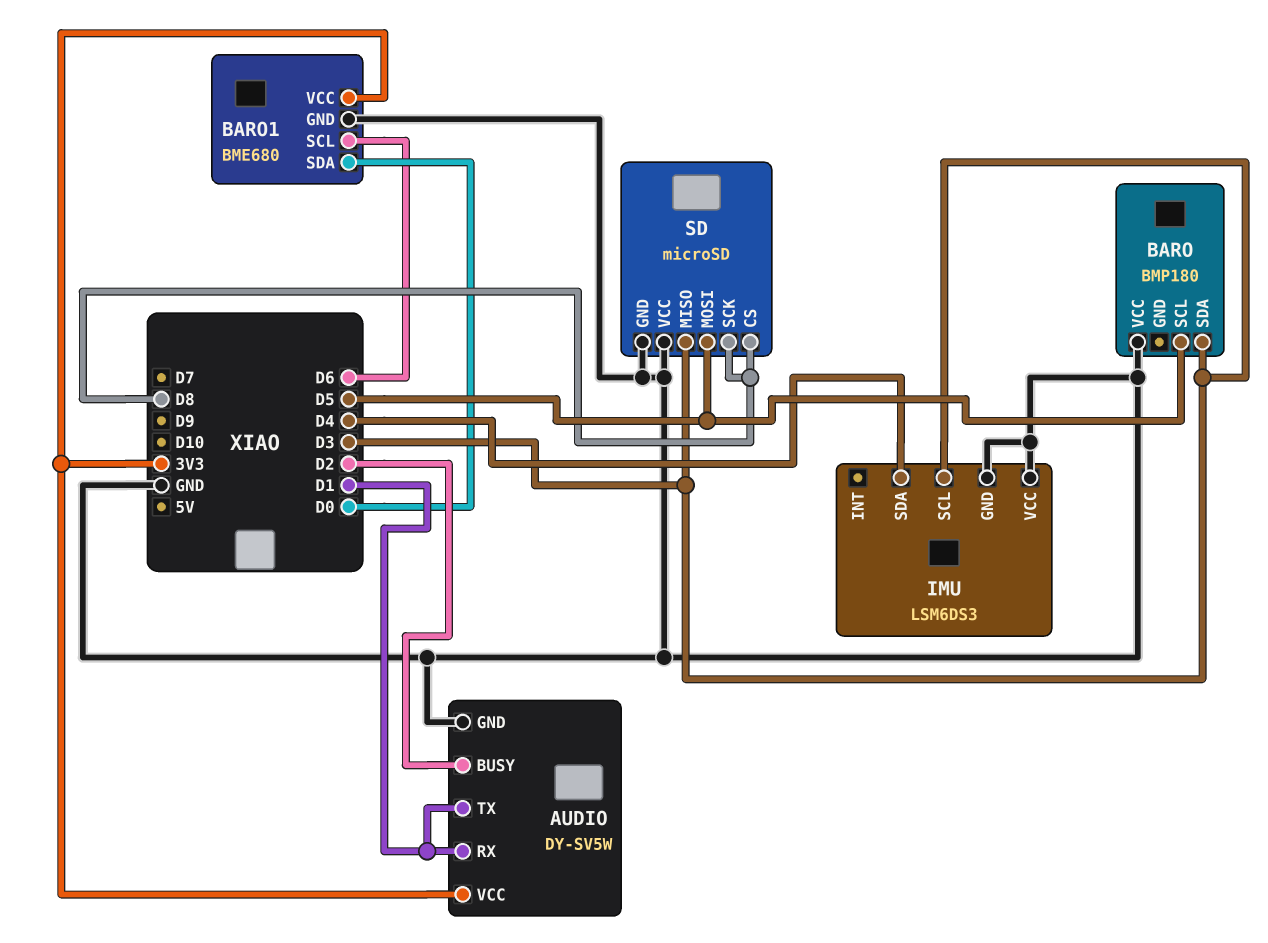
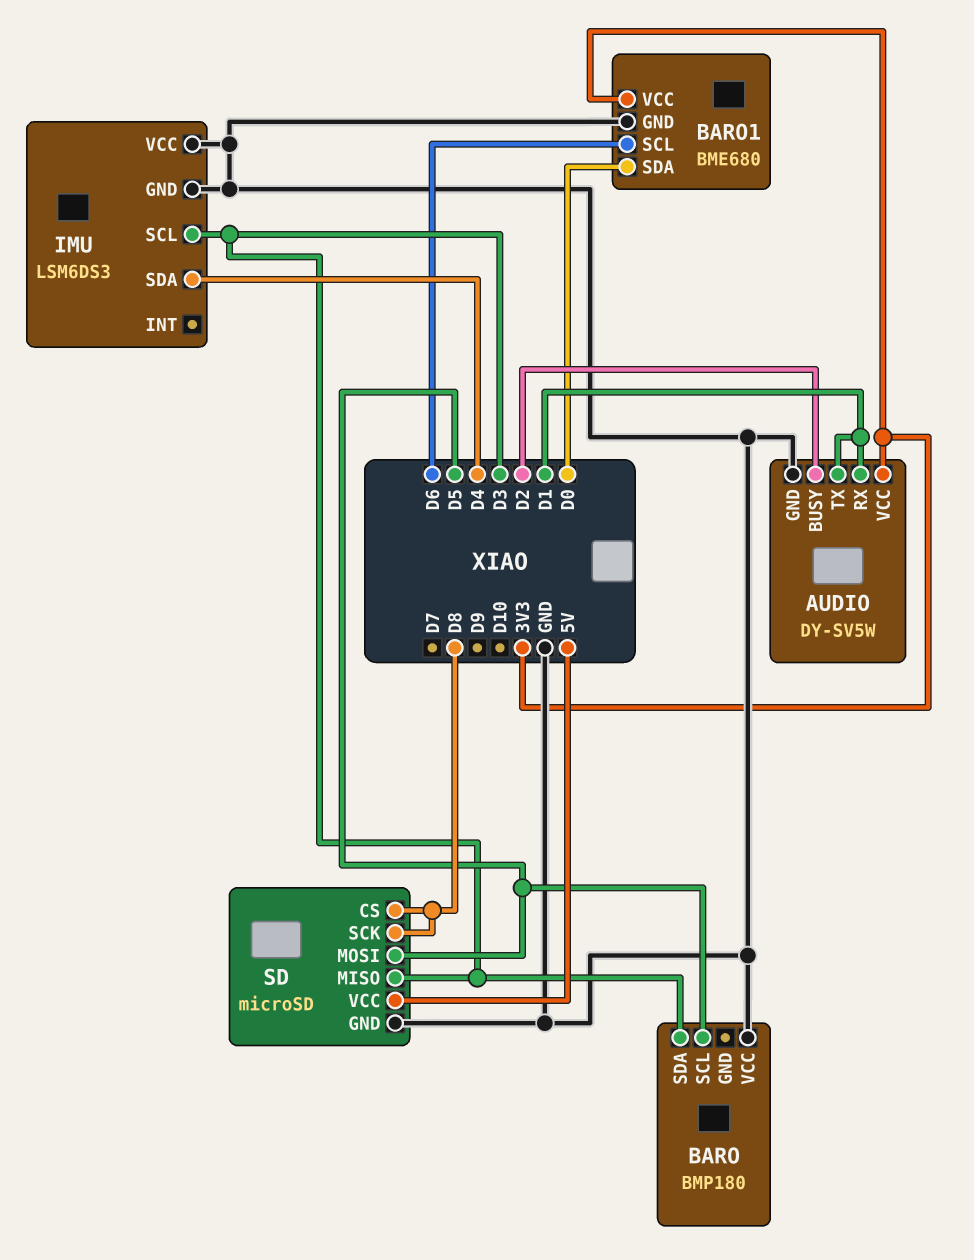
SD pin VCC: GND -> 5V

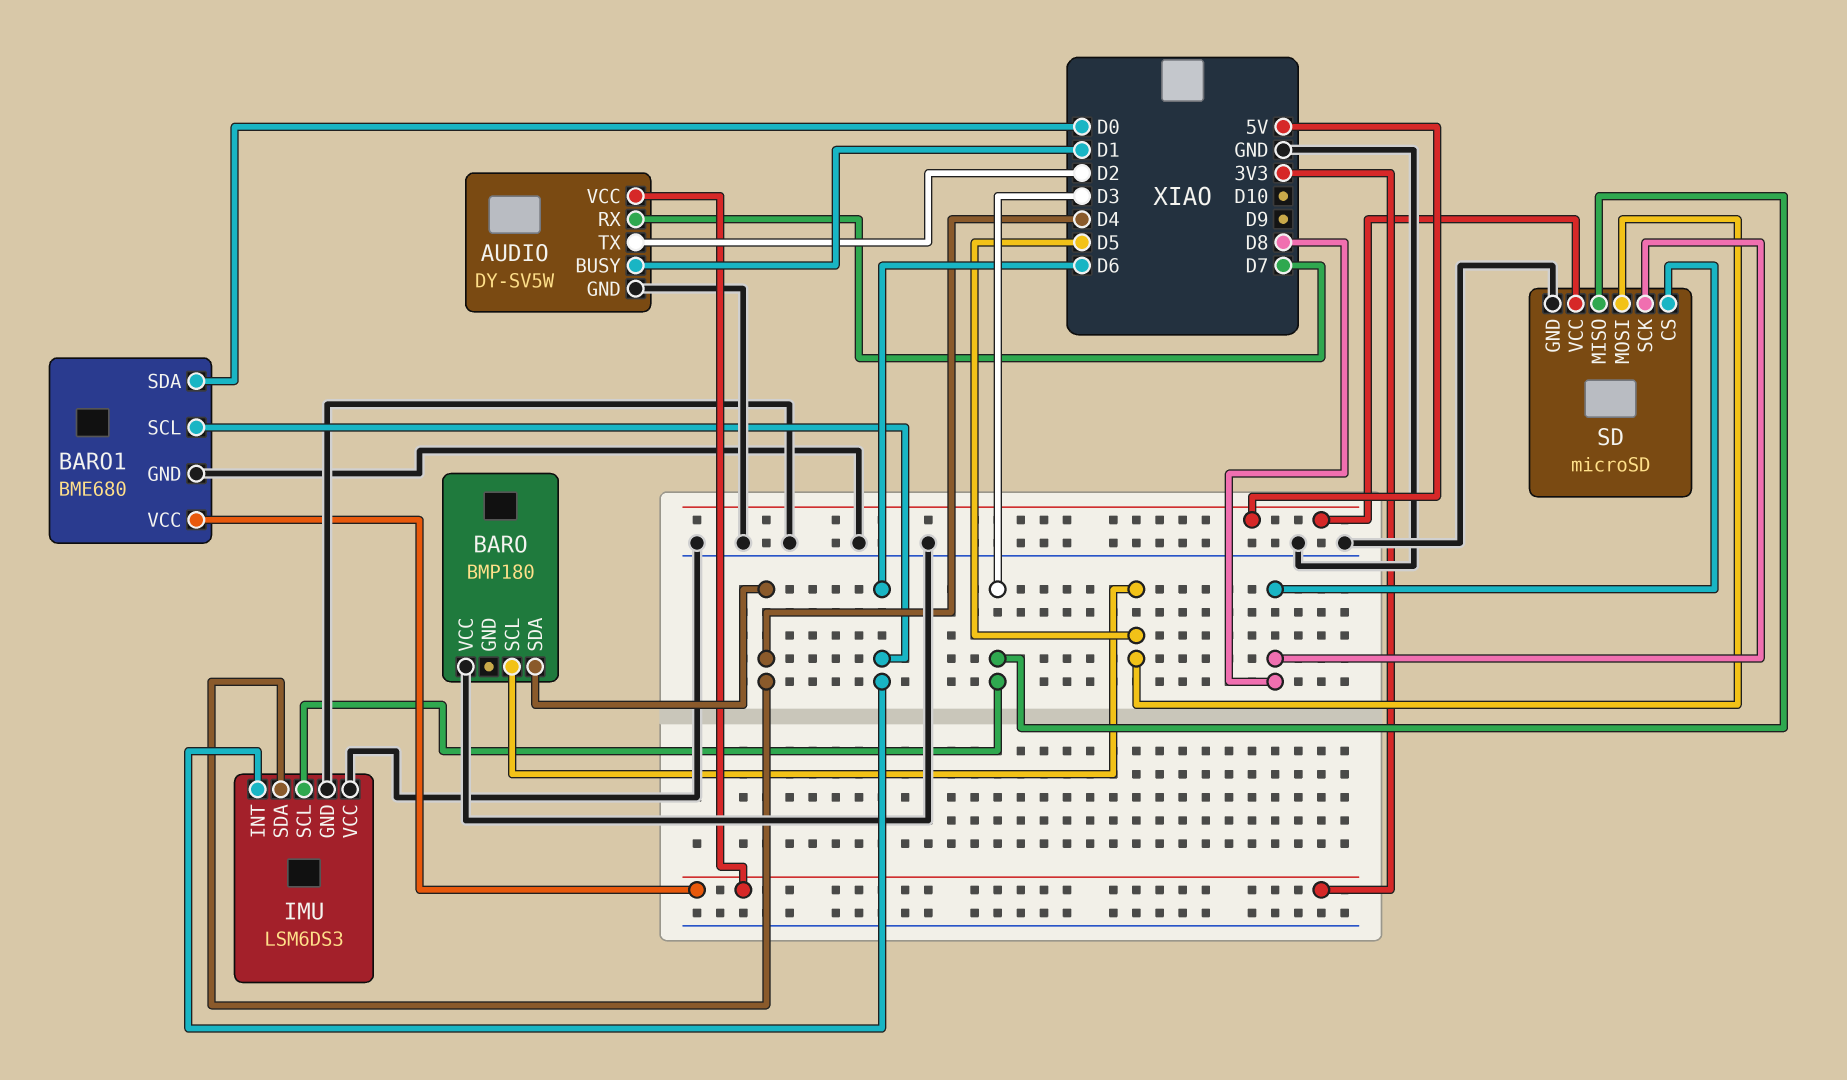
AUDIO pin BUSY: D2 -> D1
AUDIO pin RX: D1 -> D7
AUDIO pin TX: D1 -> D2
BARO pin SDA: D3 -> D4
IMU pin INT: none -> D6

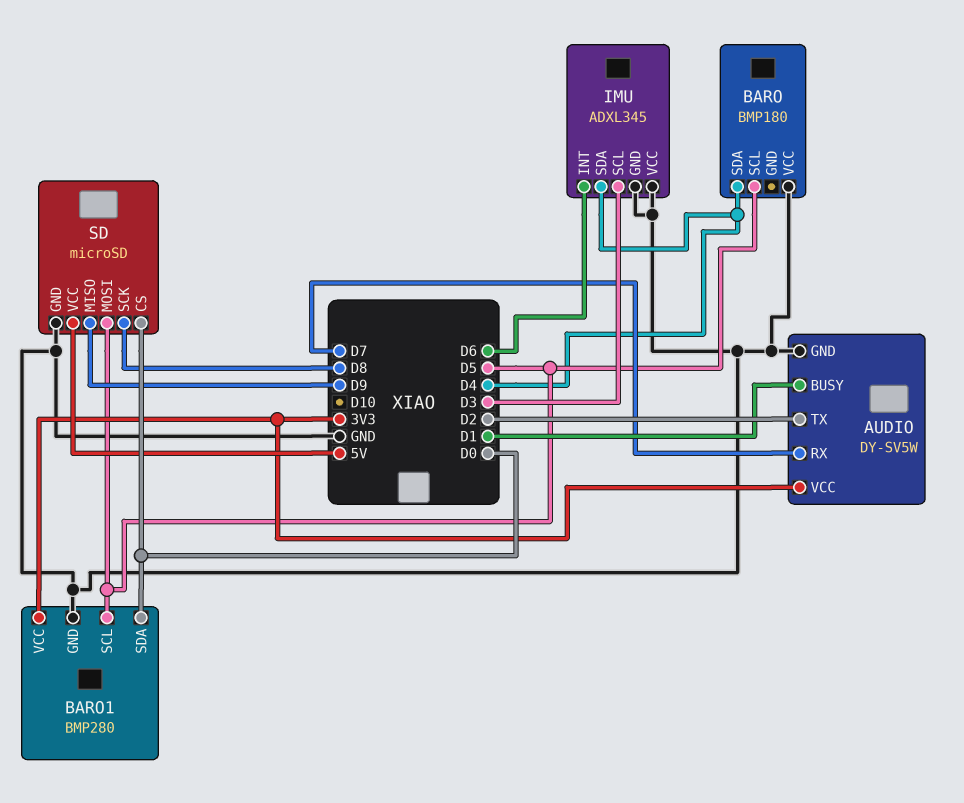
BARO1: BME680 -> BMP280
BARO1 pin SCL: D6 -> D5
IMU: LSM6DS3 -> ADXL345
SD pin CS: D8 -> D0
SD pin MISO: D3 -> D9

